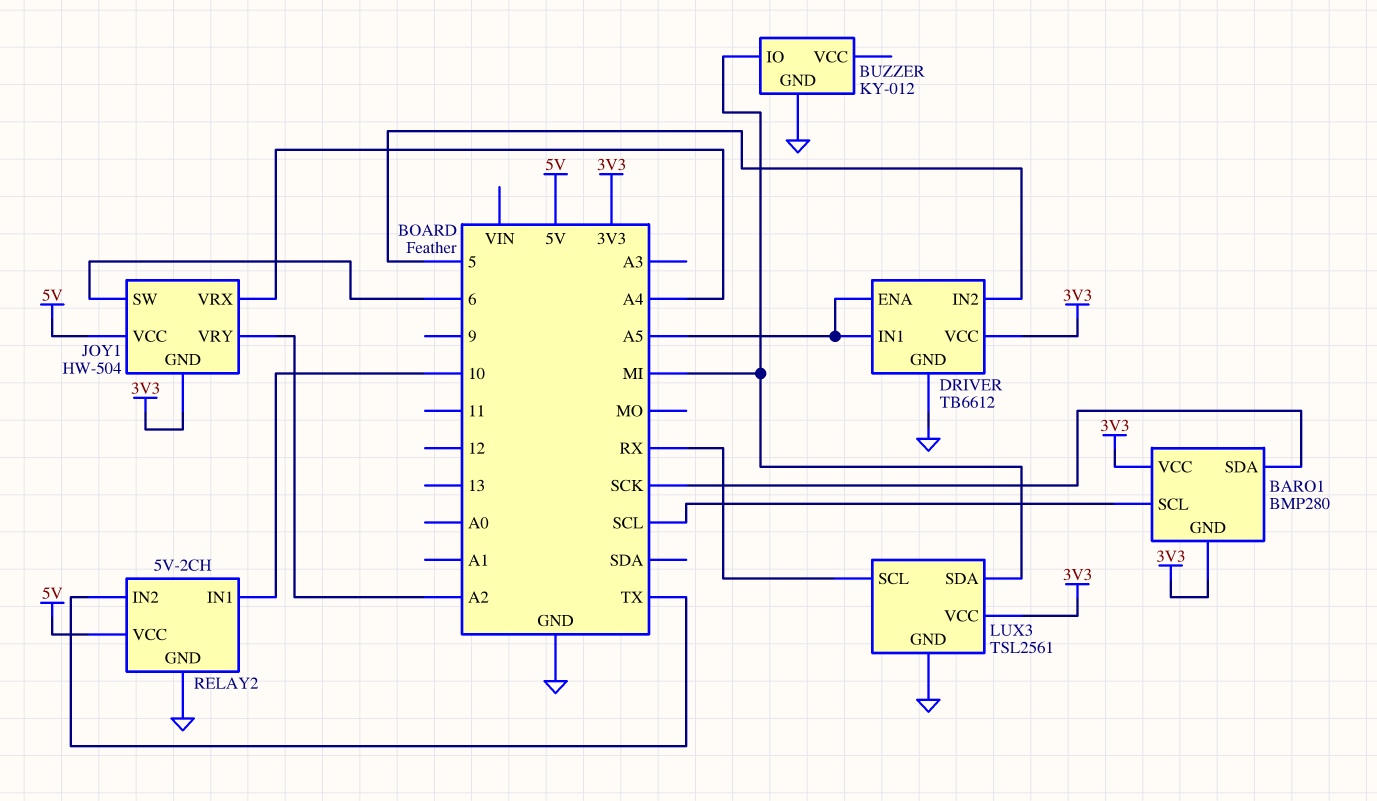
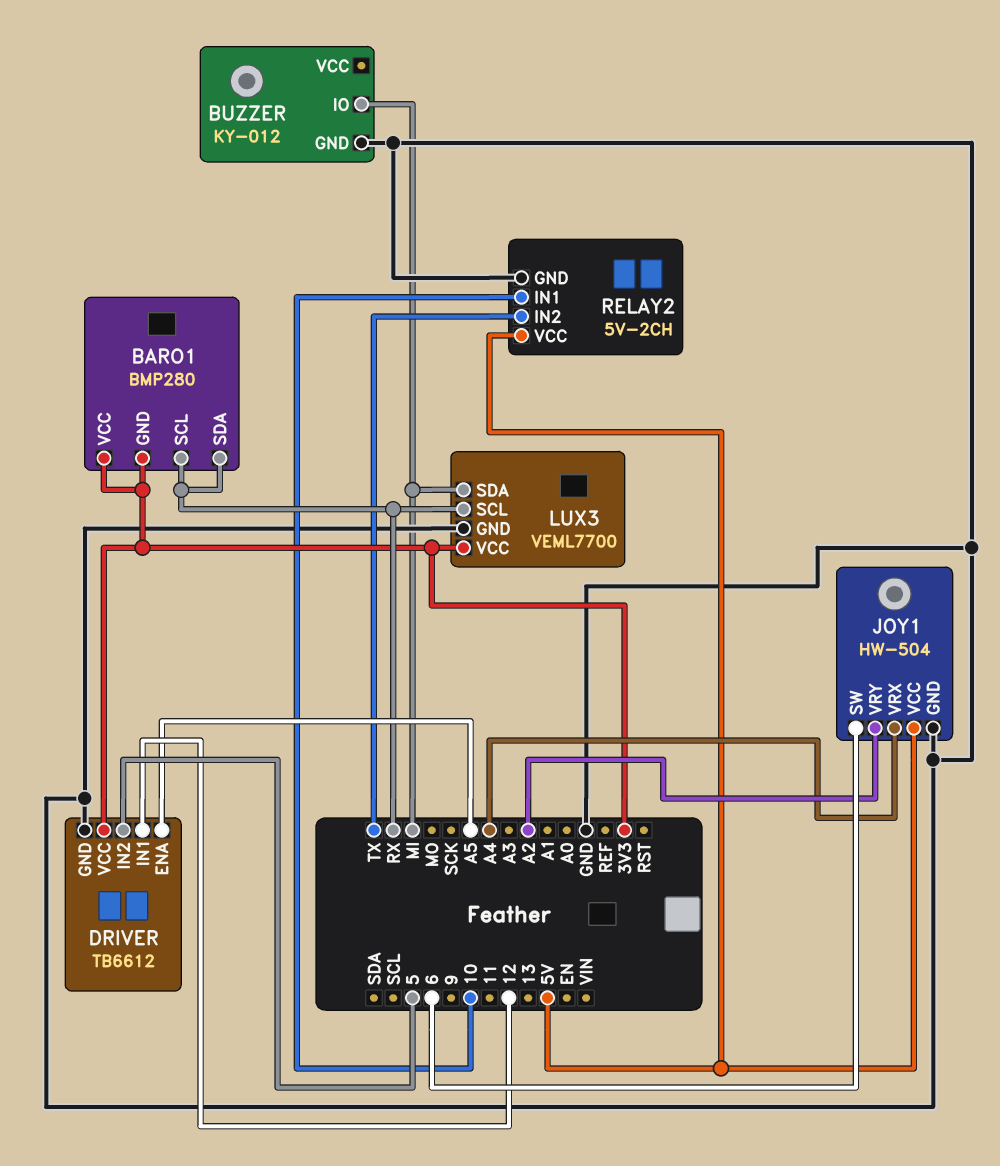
BARO1 pin SCL: SCL -> RX
BARO1 pin SDA: SCK -> RX
DRIVER pin IN1: A5 -> 12
JOY1 pin GND: 3V3 -> GND
LUX3: TSL2561 -> VEML7700

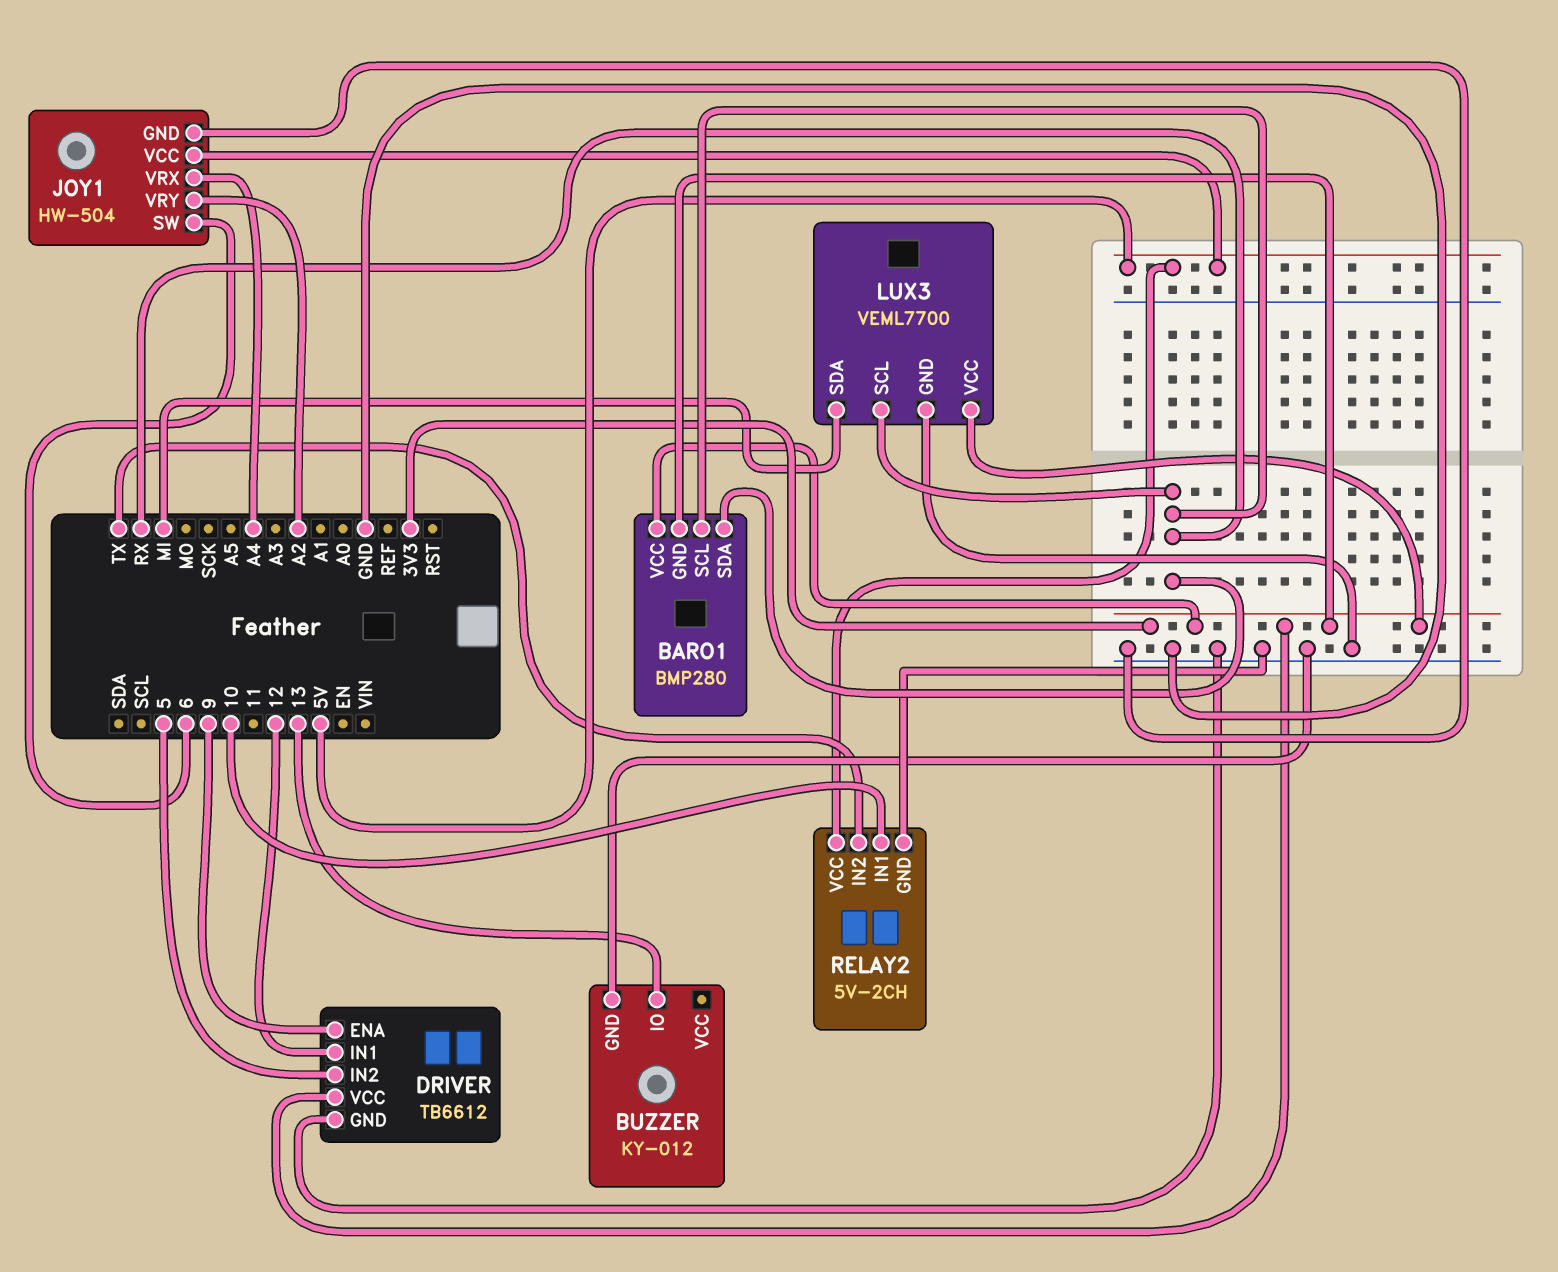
BUZZER pin IO: MI -> 13
DRIVER pin ENA: A5 -> 9

